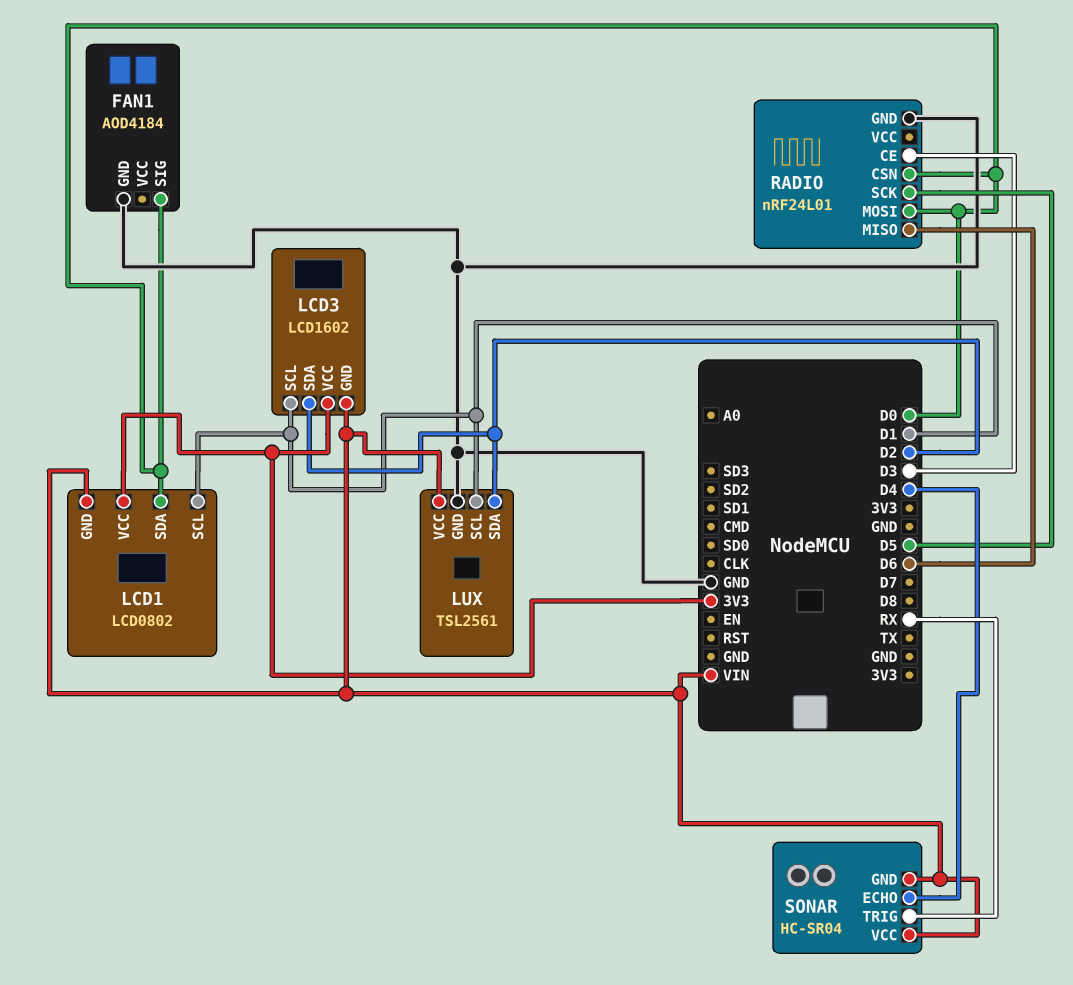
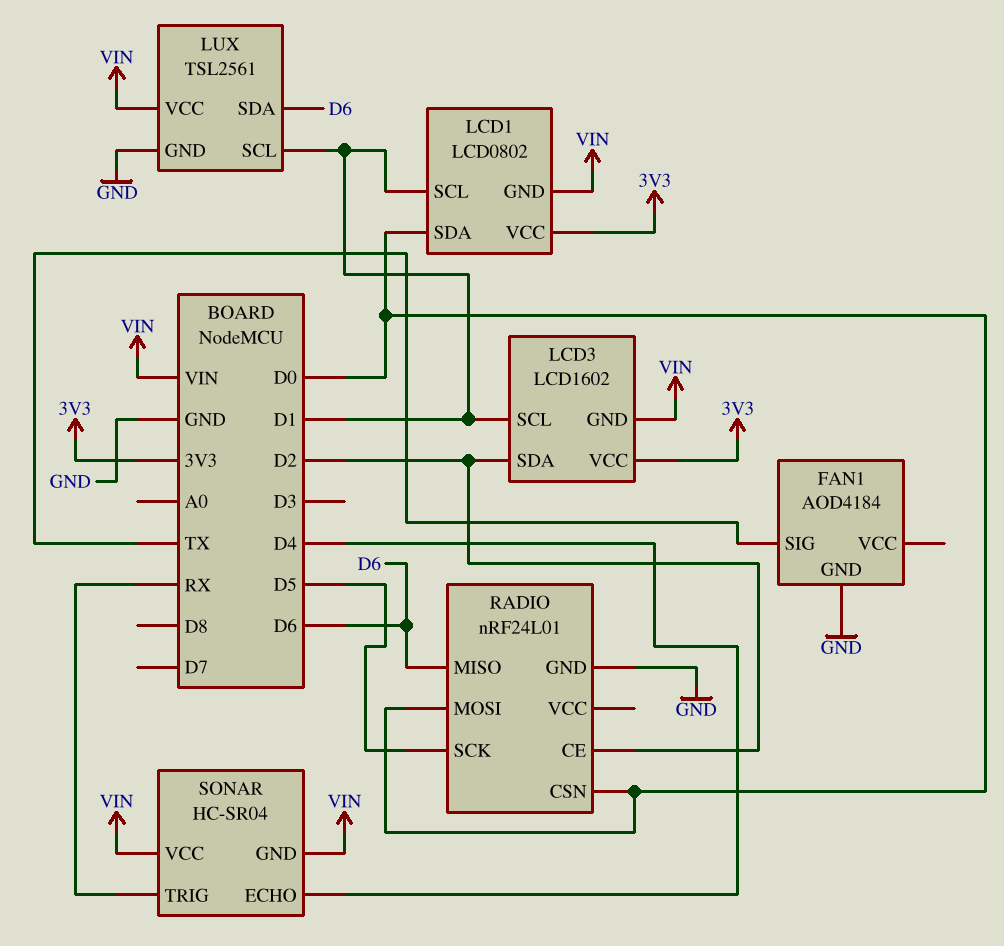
FAN1 pin SIG: D0 -> TX
LUX pin SDA: D2 -> D6
RADIO pin CE: D3 -> D2

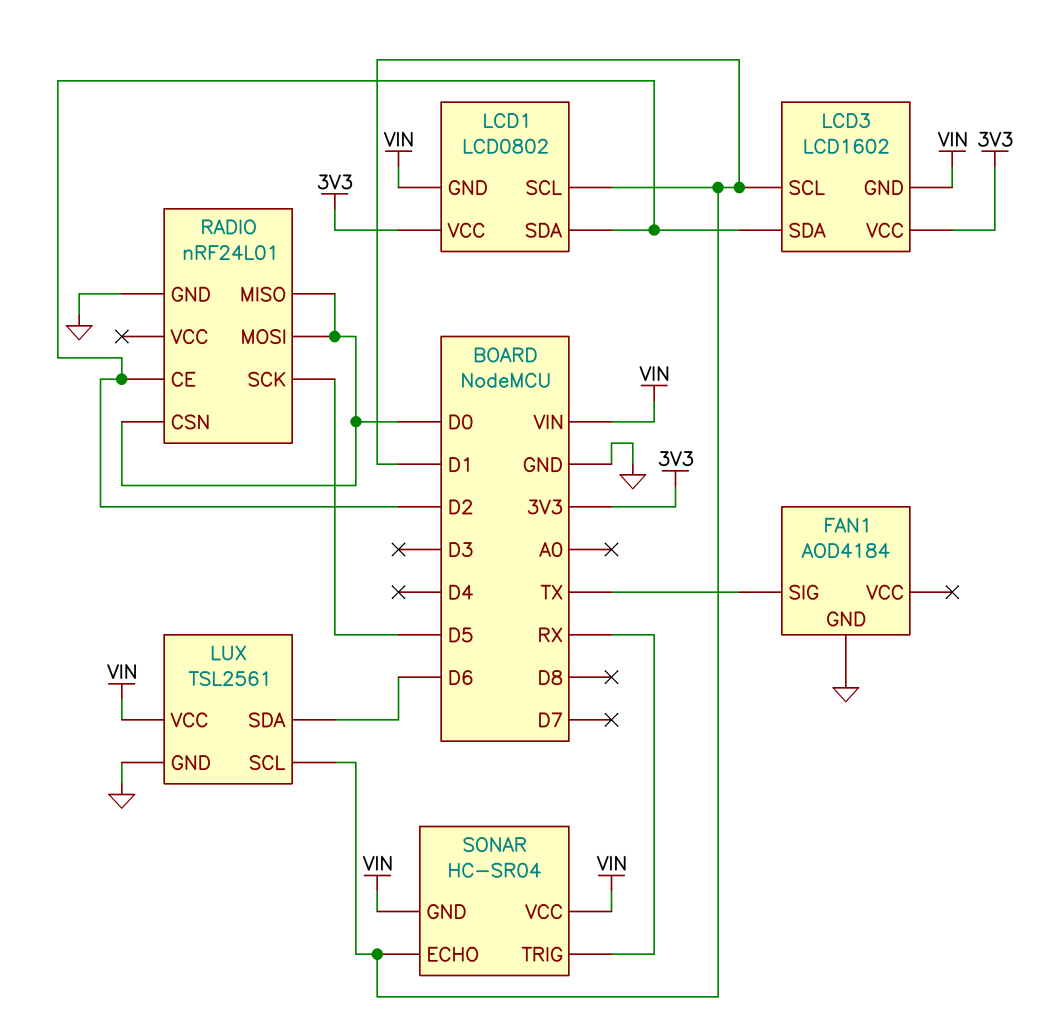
LCD1 pin SDA: D0 -> D2
RADIO pin MISO: D6 -> D0
SONAR pin ECHO: D4 -> D1

